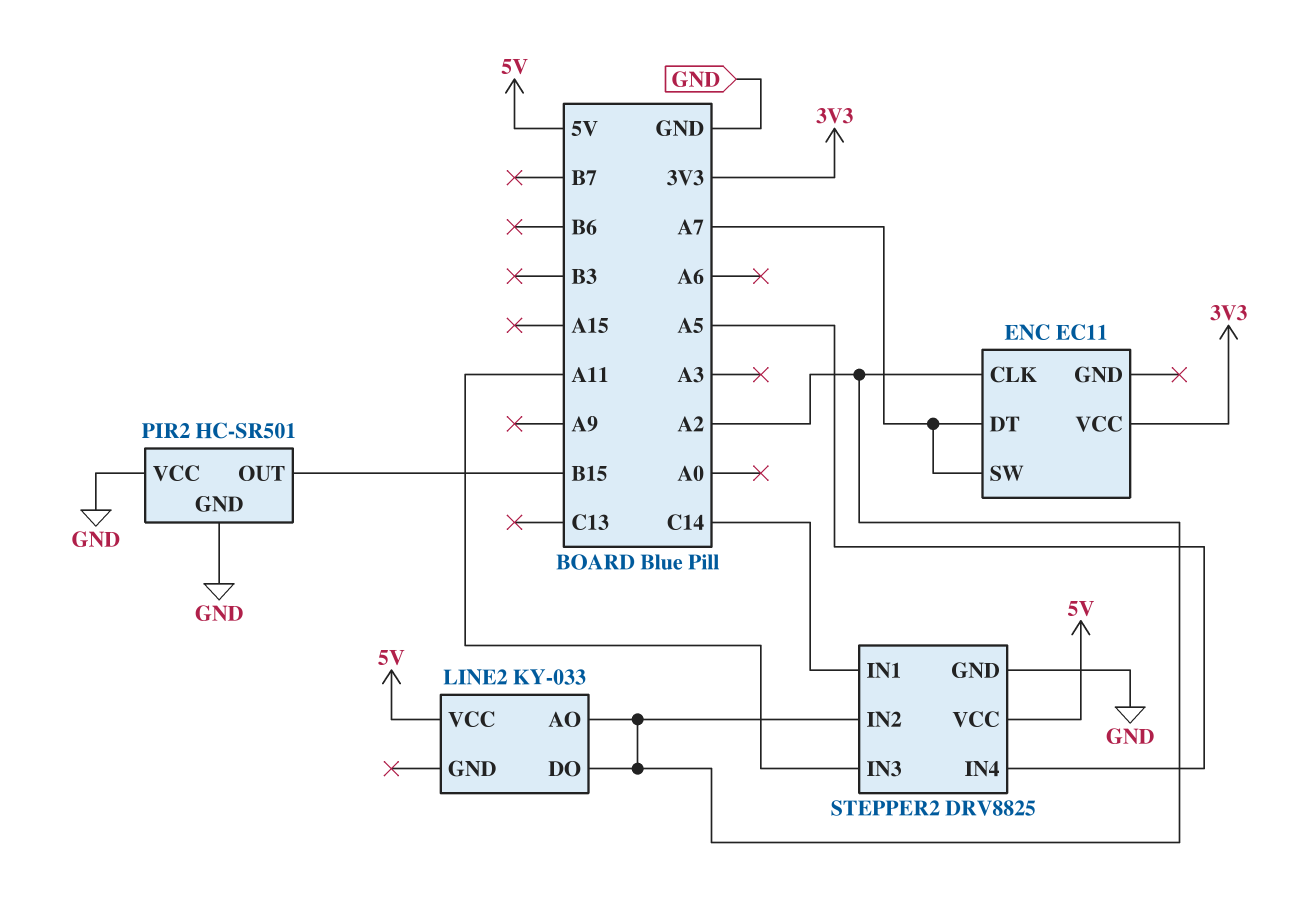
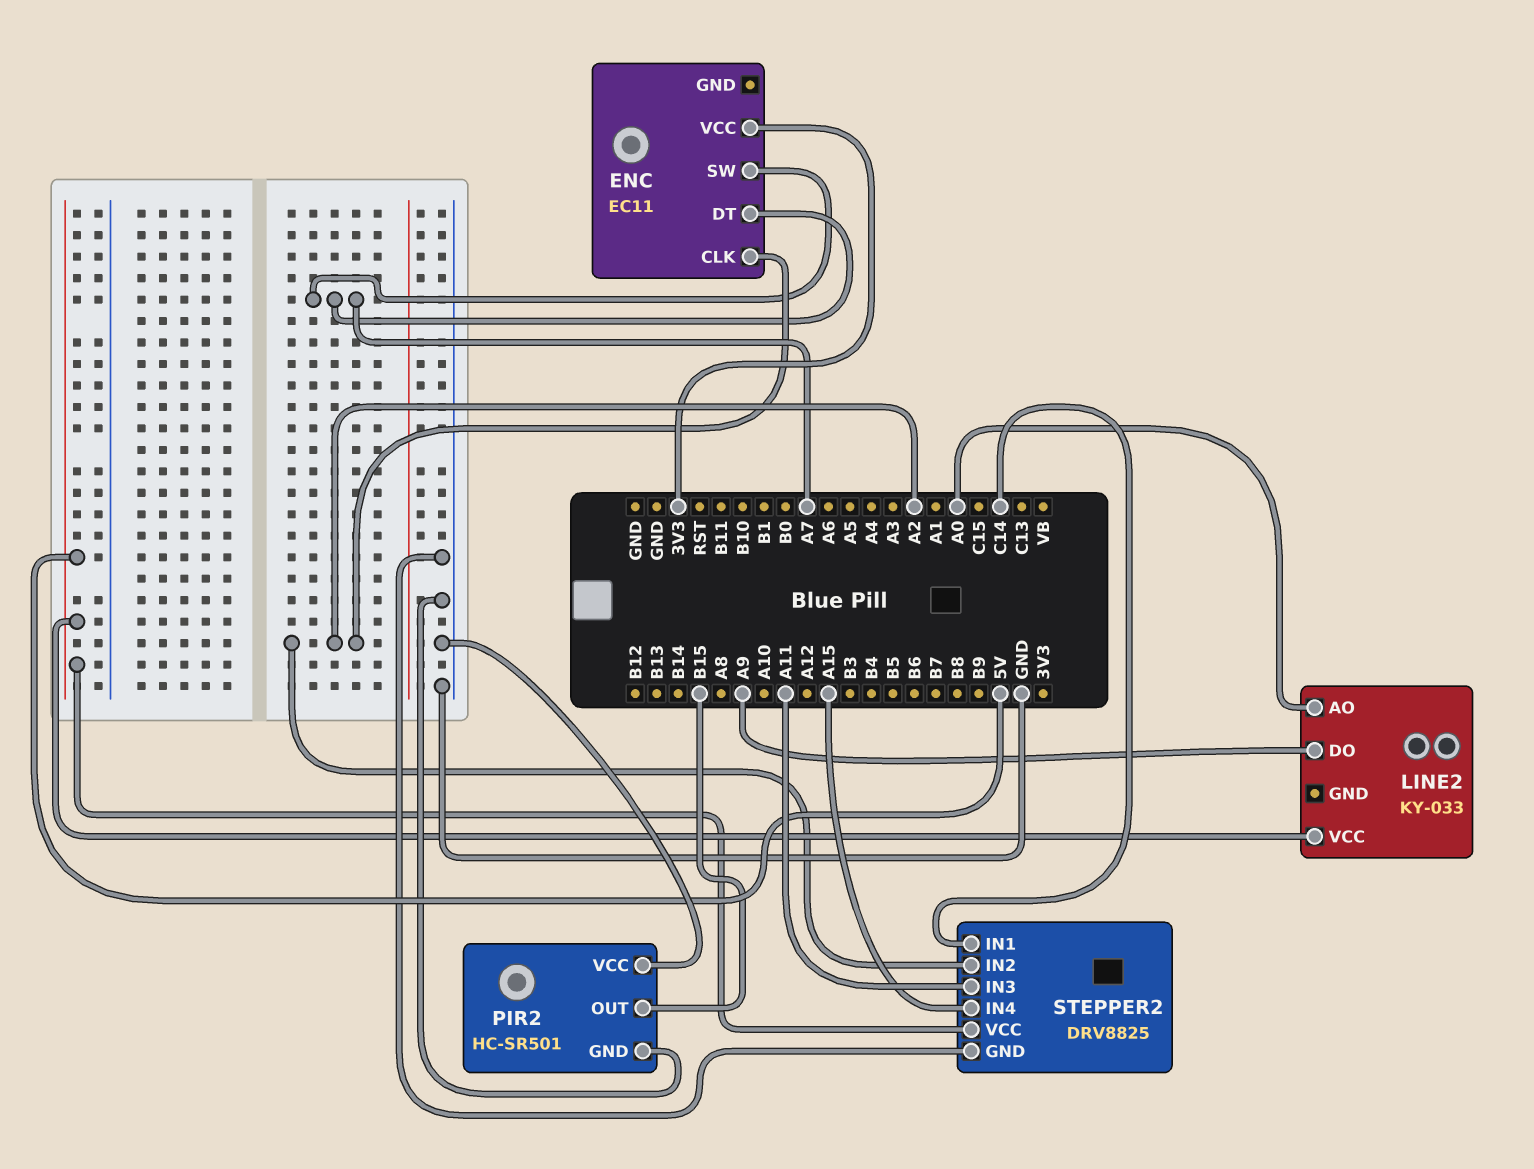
LINE2 pin AO: A2 -> A0
LINE2 pin DO: A2 -> A9
STEPPER2 pin IN4: A5 -> A15

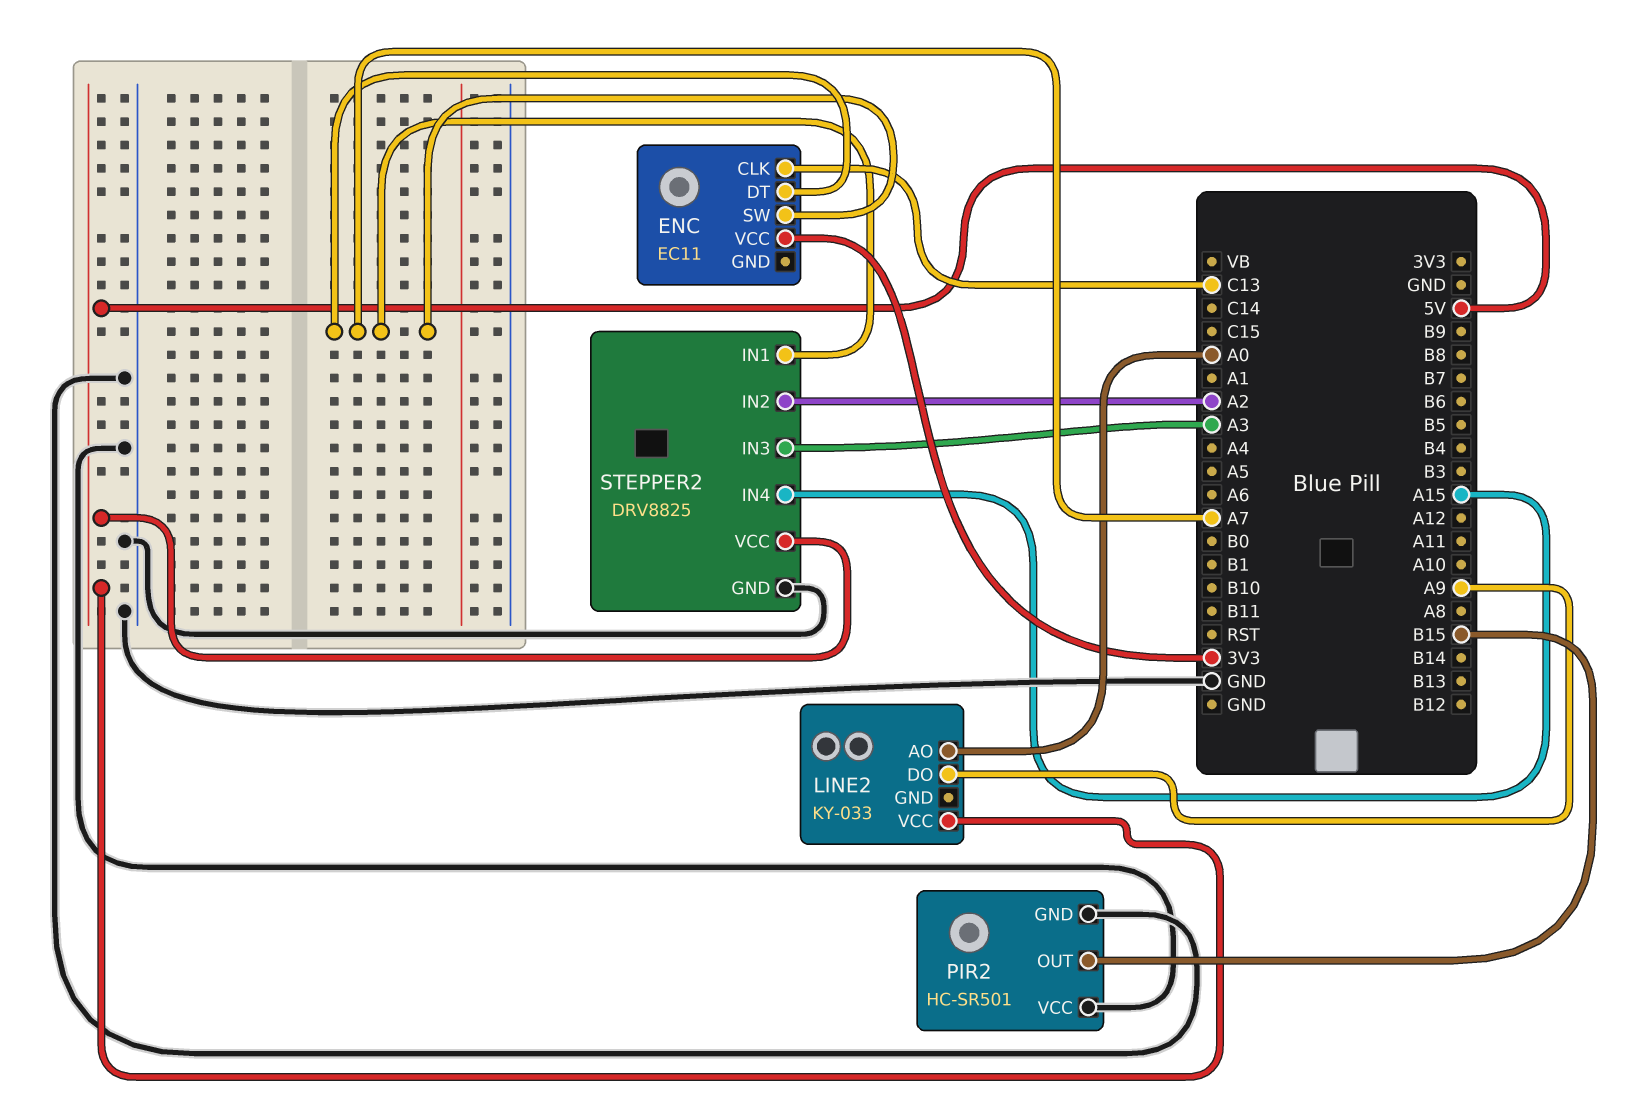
ENC pin CLK: A2 -> C13
STEPPER2 pin IN1: C14 -> A7
STEPPER2 pin IN3: A11 -> A3

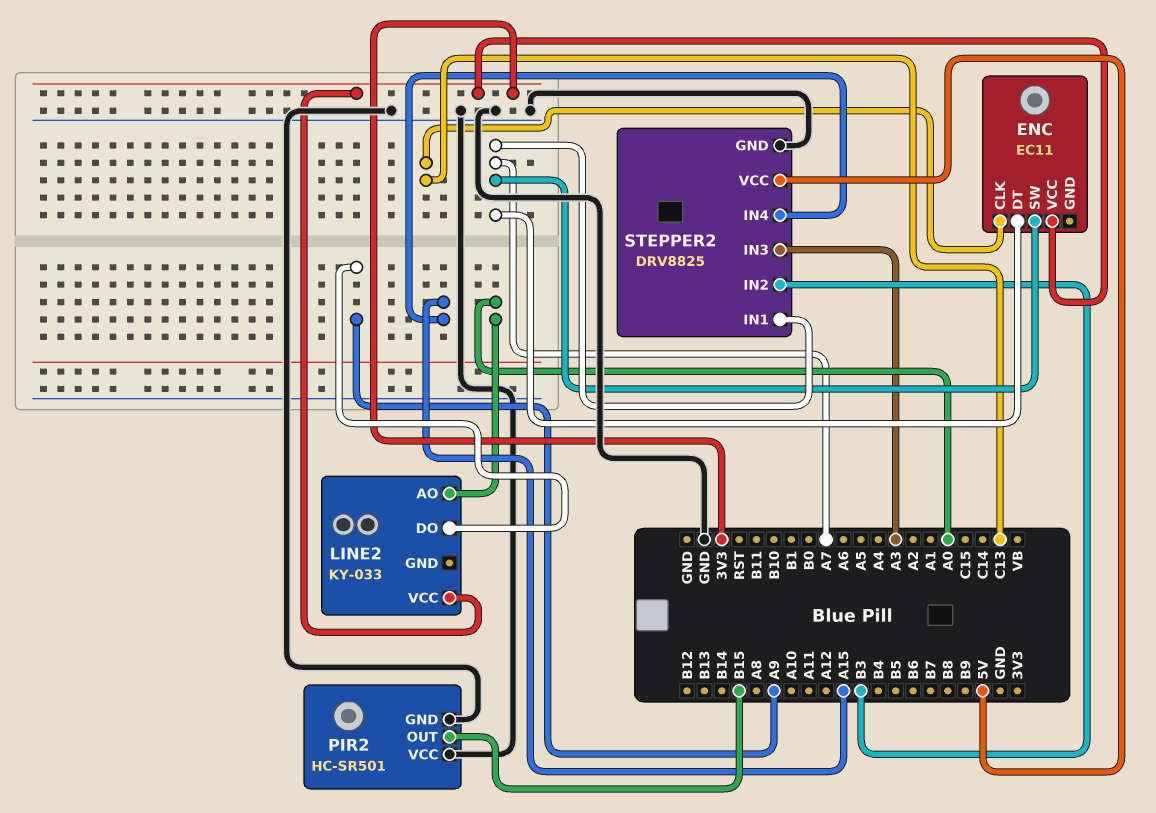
LINE2 pin VCC: 5V -> 3V3
STEPPER2 pin IN2: A2 -> B3

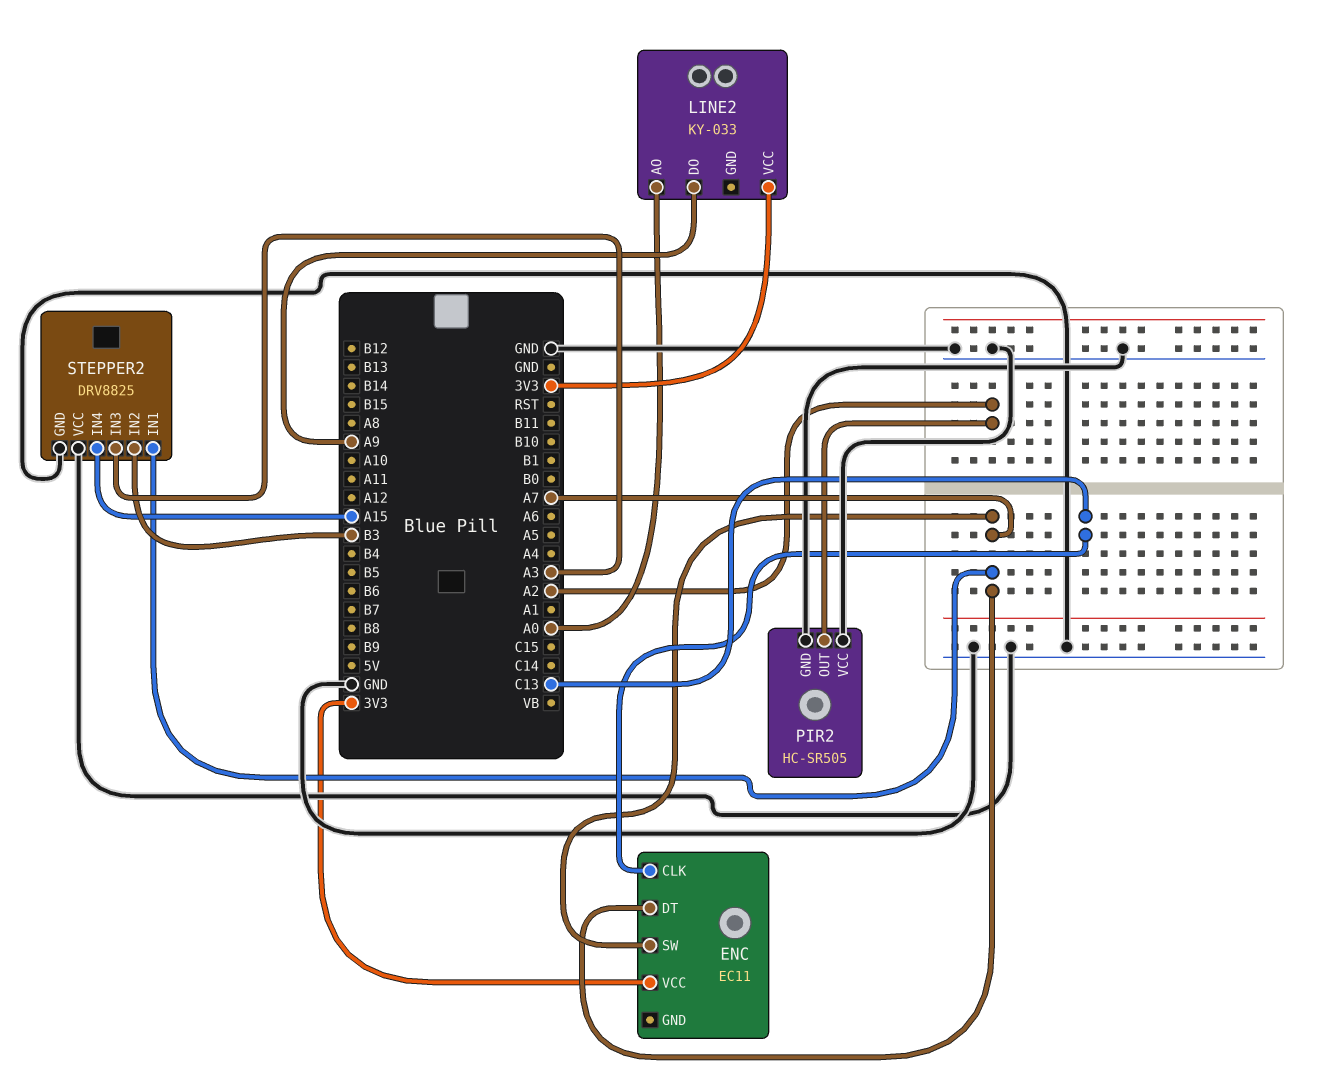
PIR2: HC-SR501 -> HC-SR505
PIR2 pin OUT: B15 -> A2
STEPPER2 pin VCC: 5V -> GND

